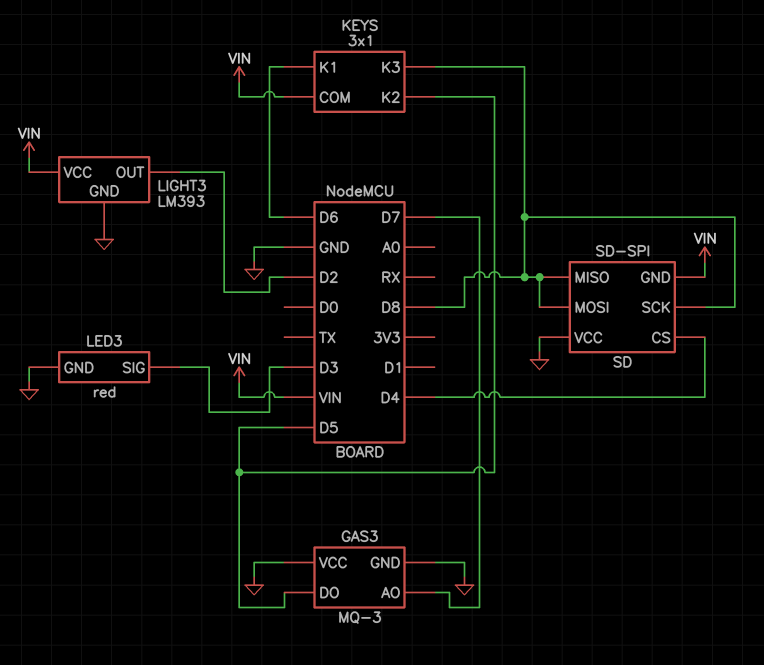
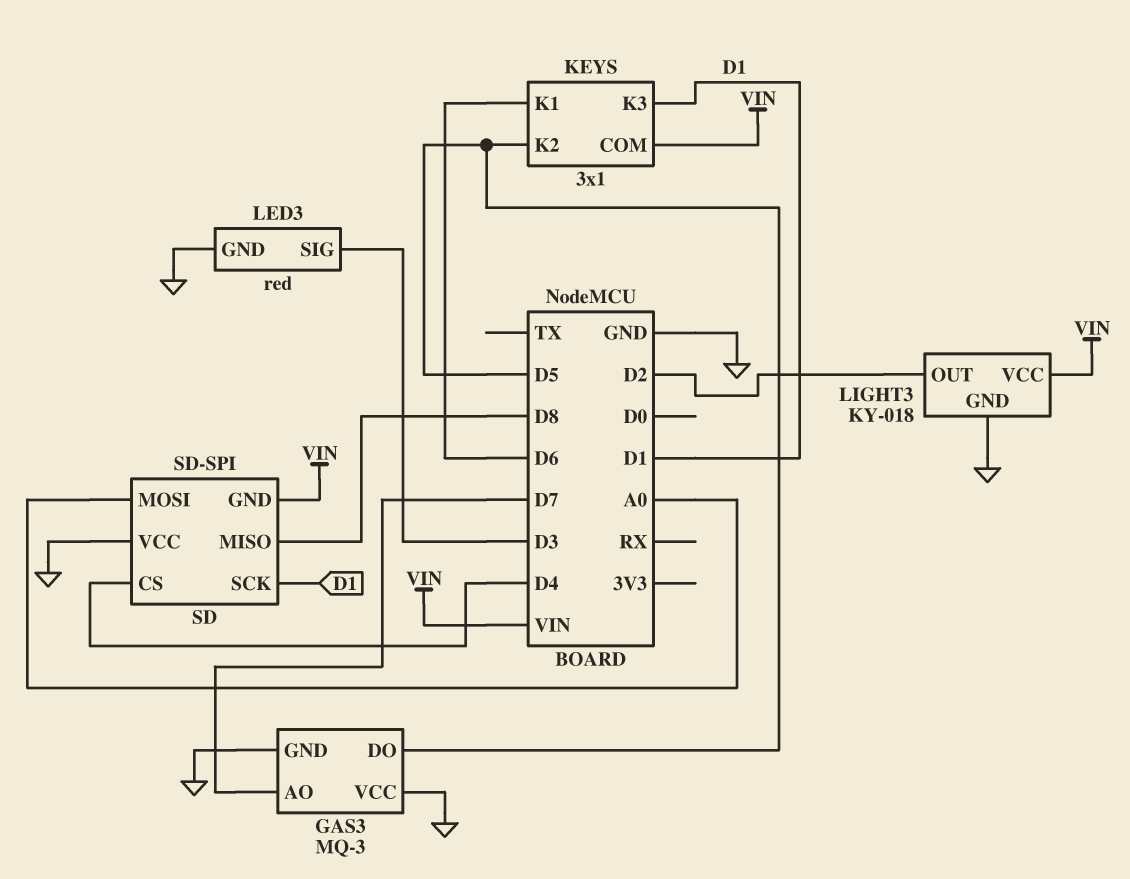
KEYS pin K3: D8 -> D1
LIGHT3: LM393 -> KY-018
SD pin MOSI: D8 -> A0
SD pin SCK: D8 -> D1

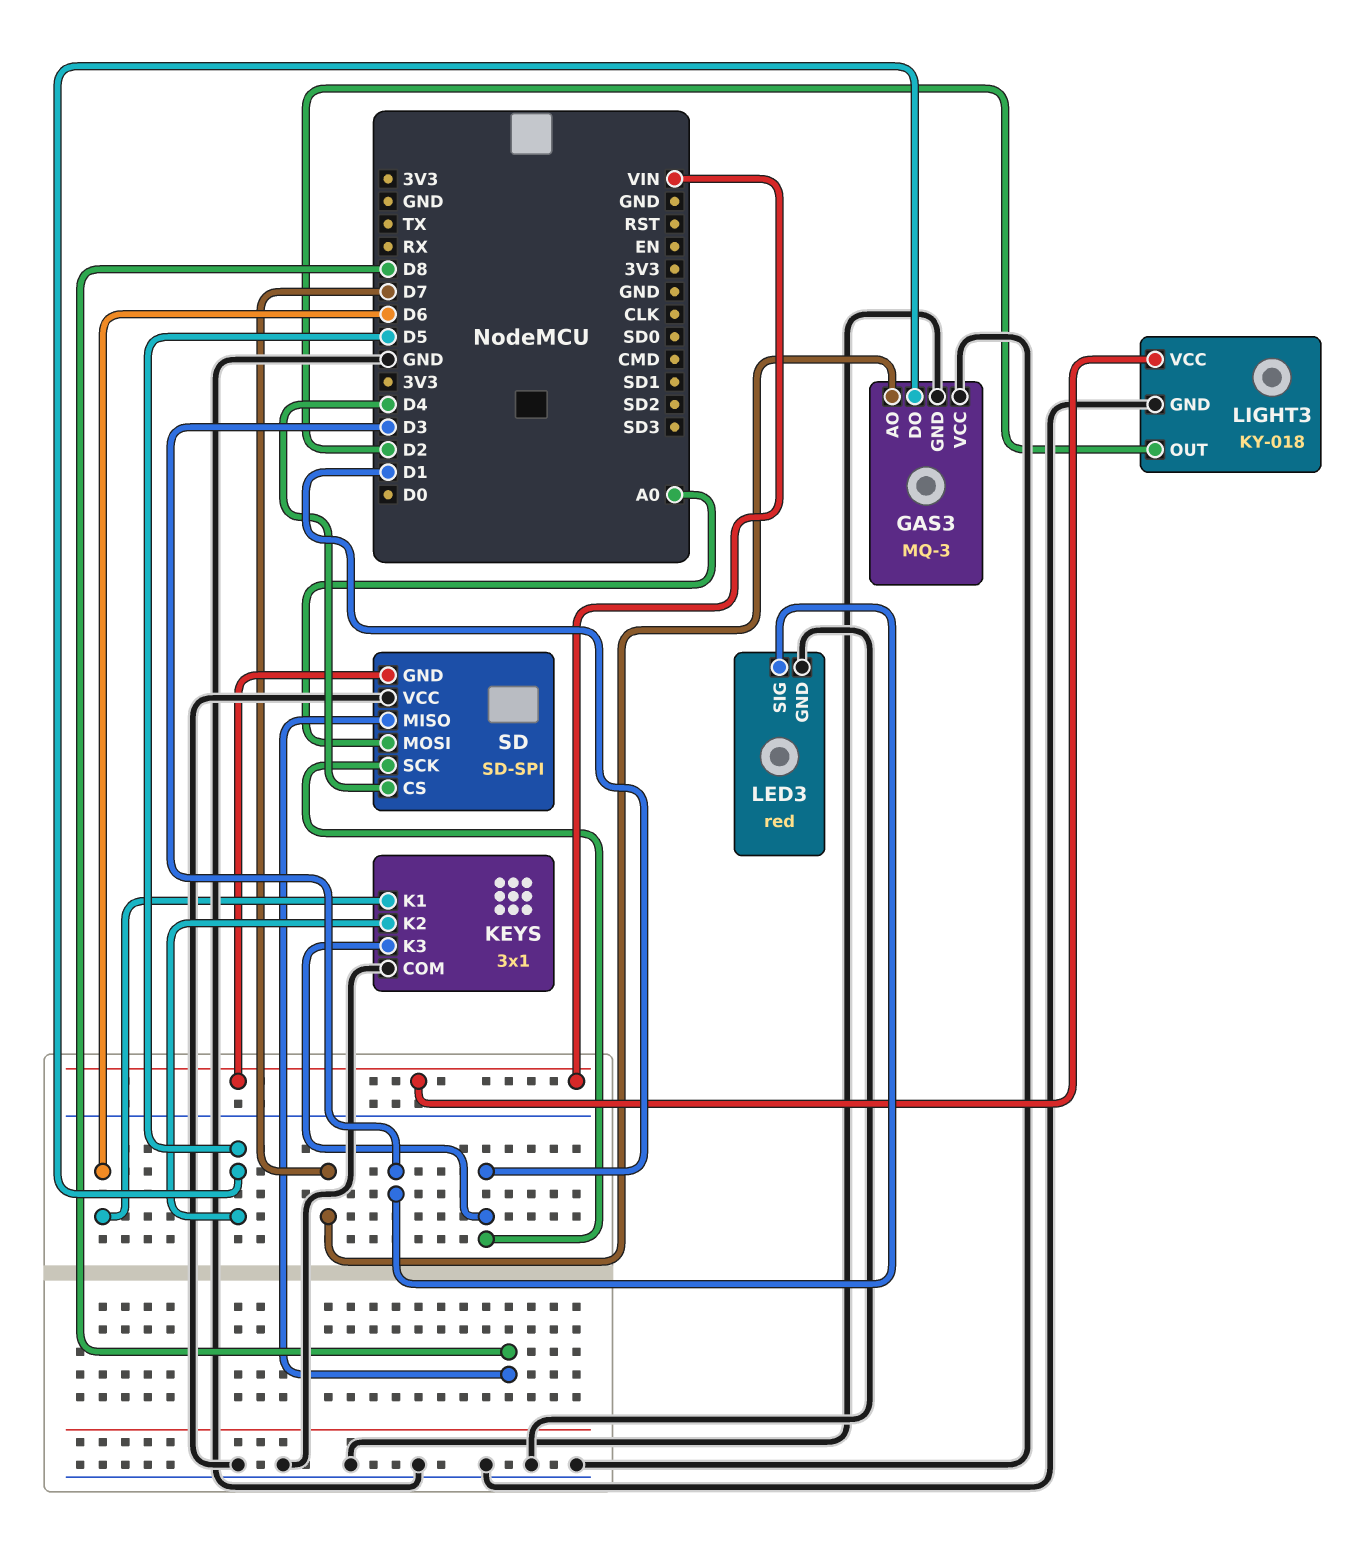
KEYS pin COM: VIN -> GND

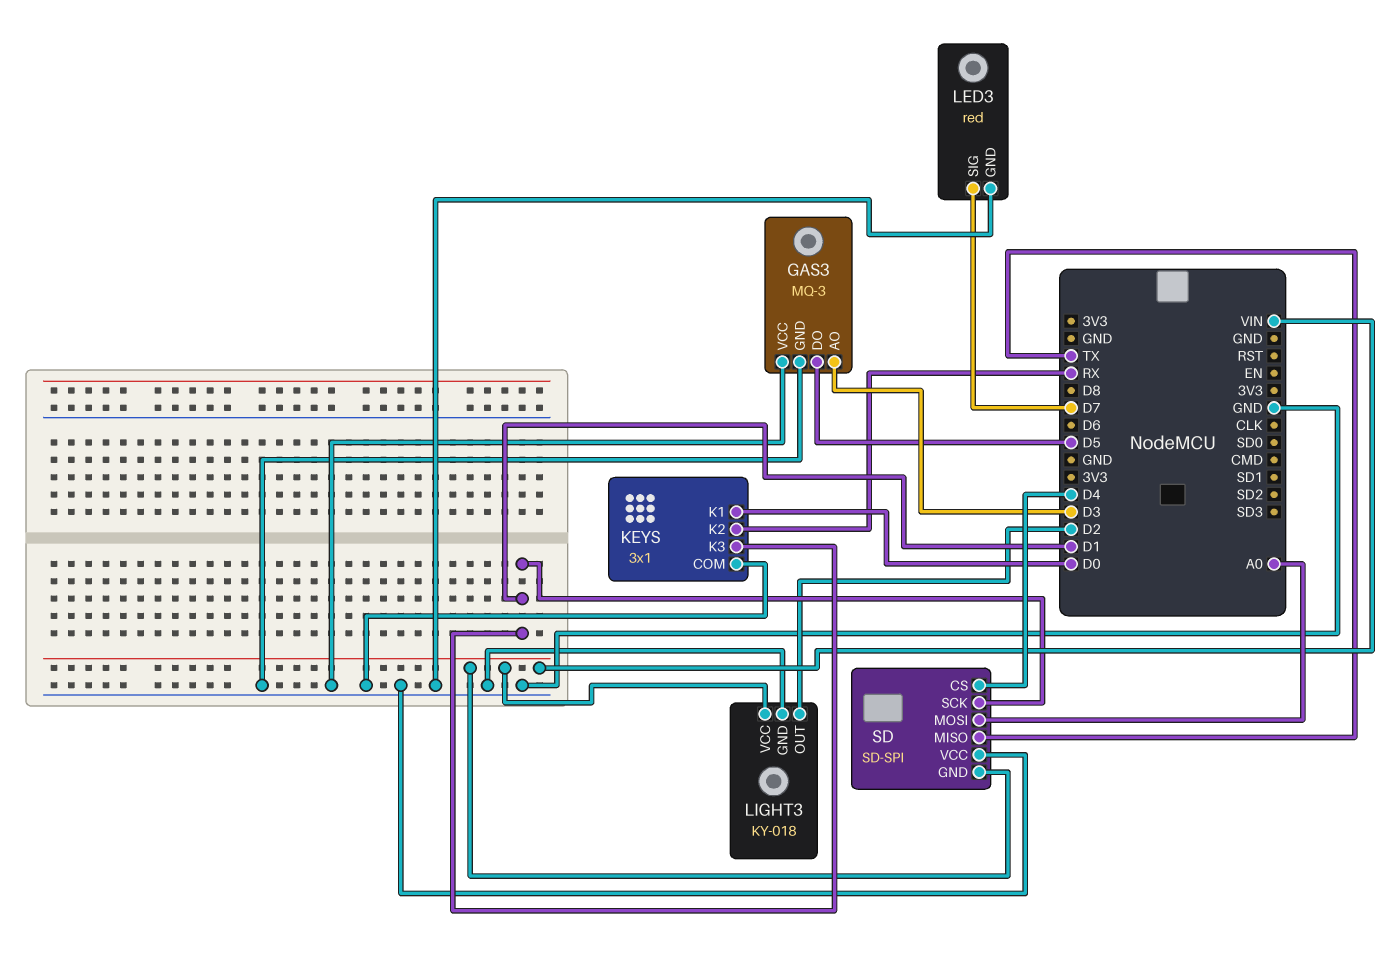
GAS3 pin AO: D7 -> D3
KEYS pin K1: D6 -> D0
KEYS pin K2: D5 -> RX
LED3 pin SIG: D3 -> D7
SD pin MISO: D8 -> TX

